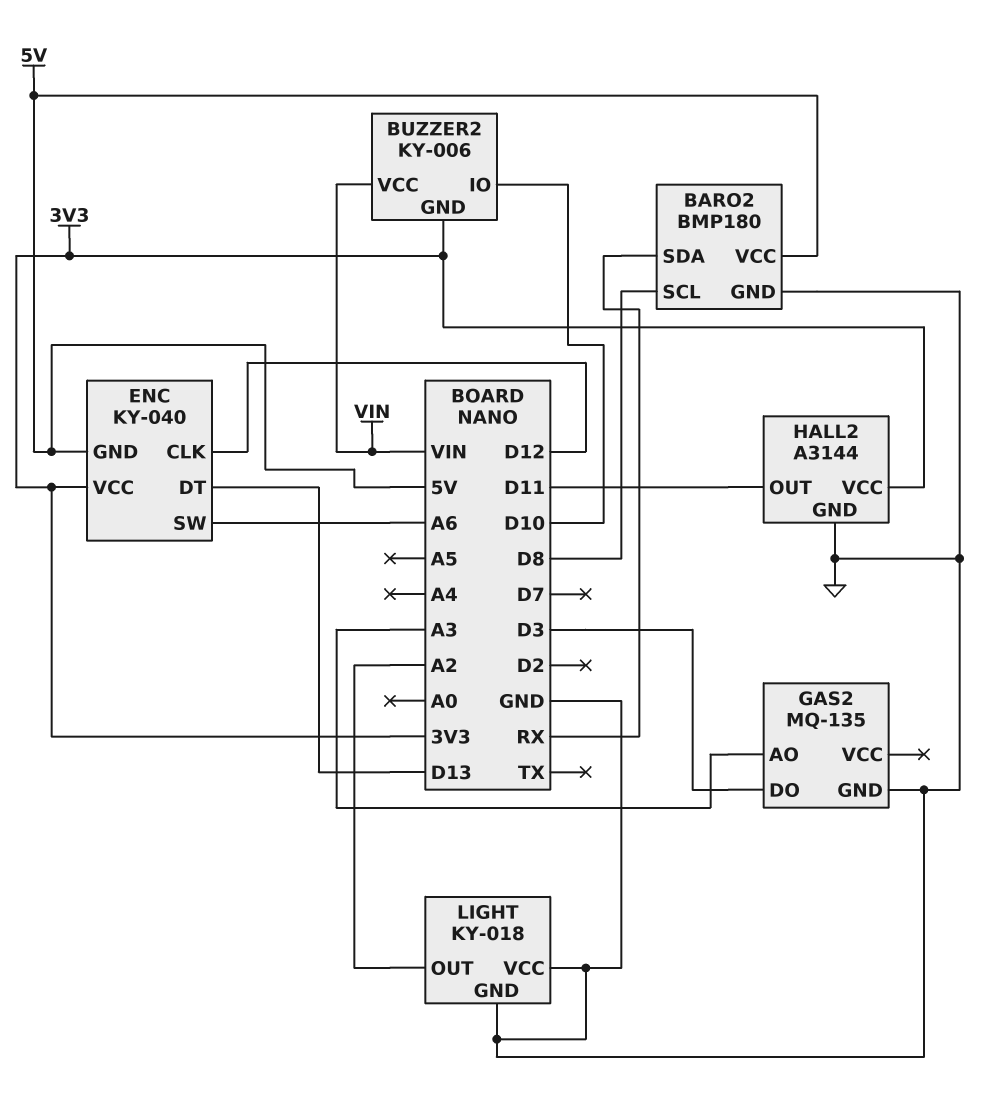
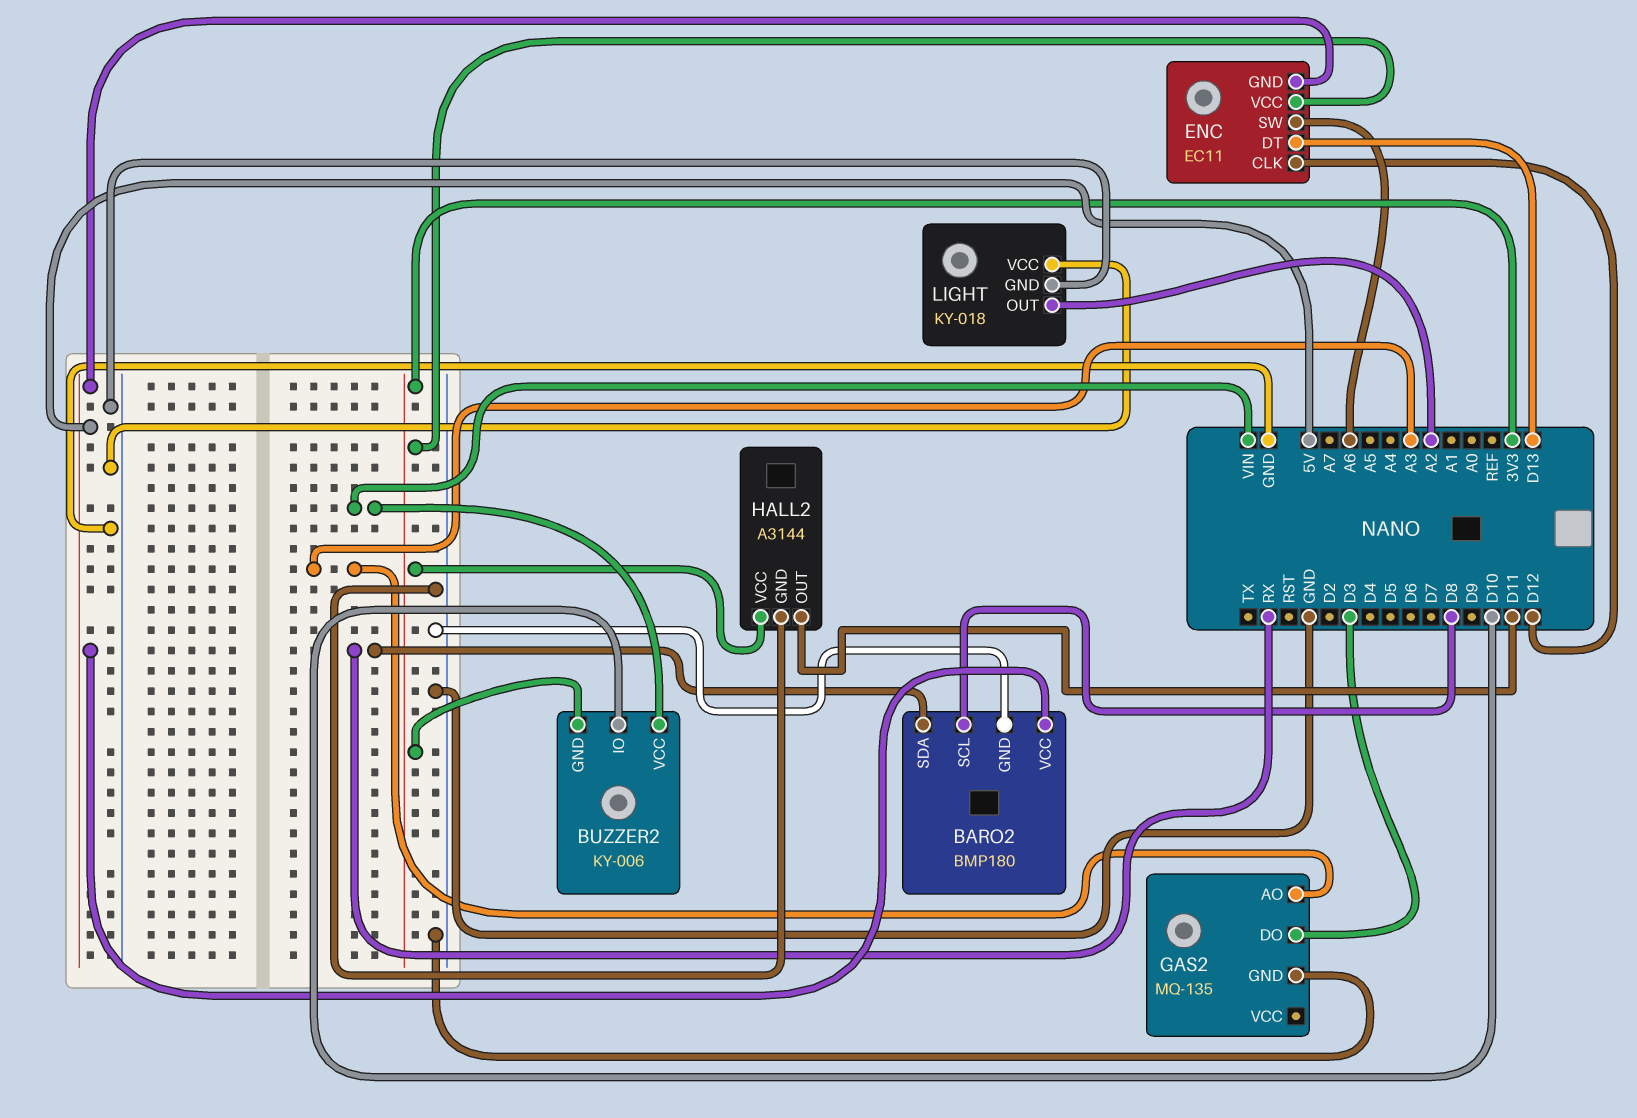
ENC: KY-040 -> EC11

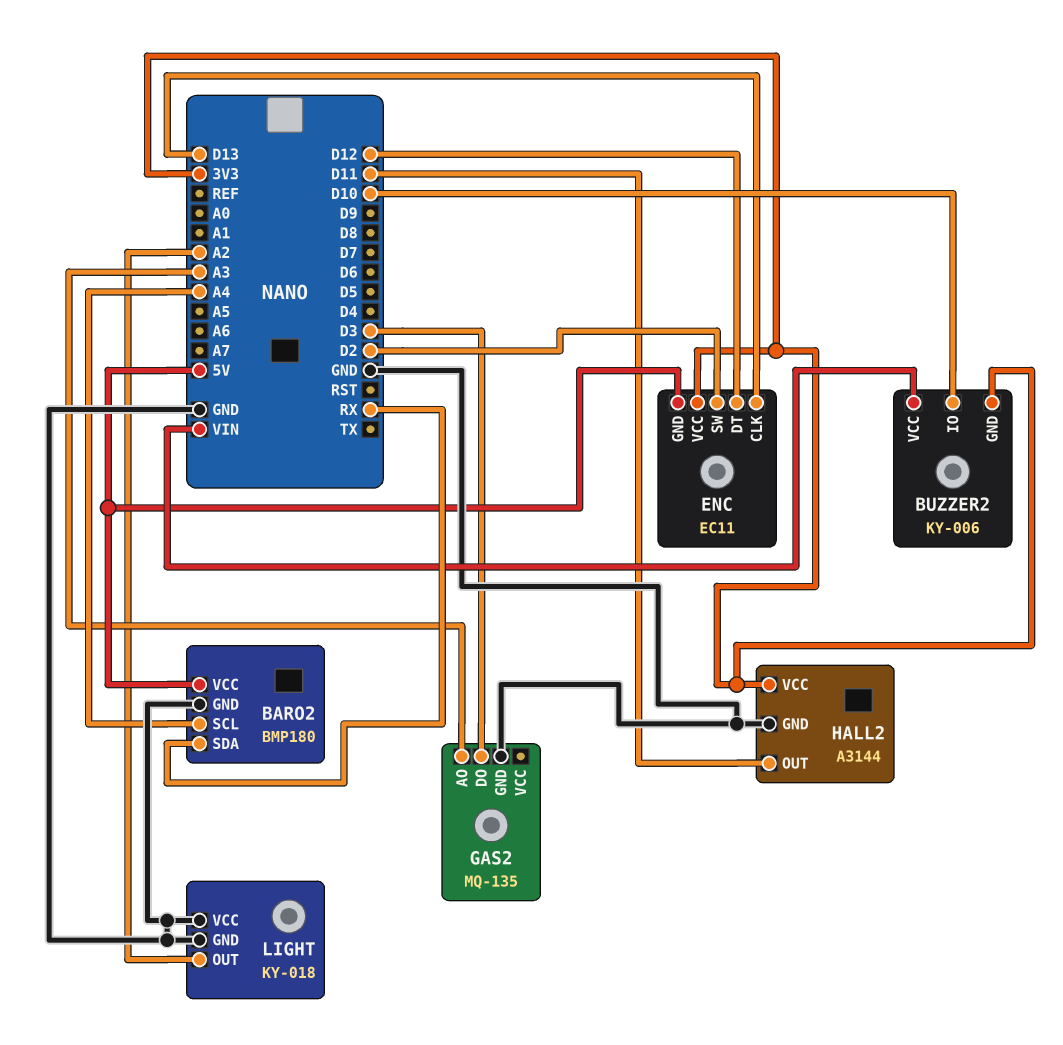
BARO2 pin SCL: D8 -> A4
ENC pin CLK: D12 -> D13
ENC pin DT: D13 -> D12
ENC pin SW: A6 -> D2

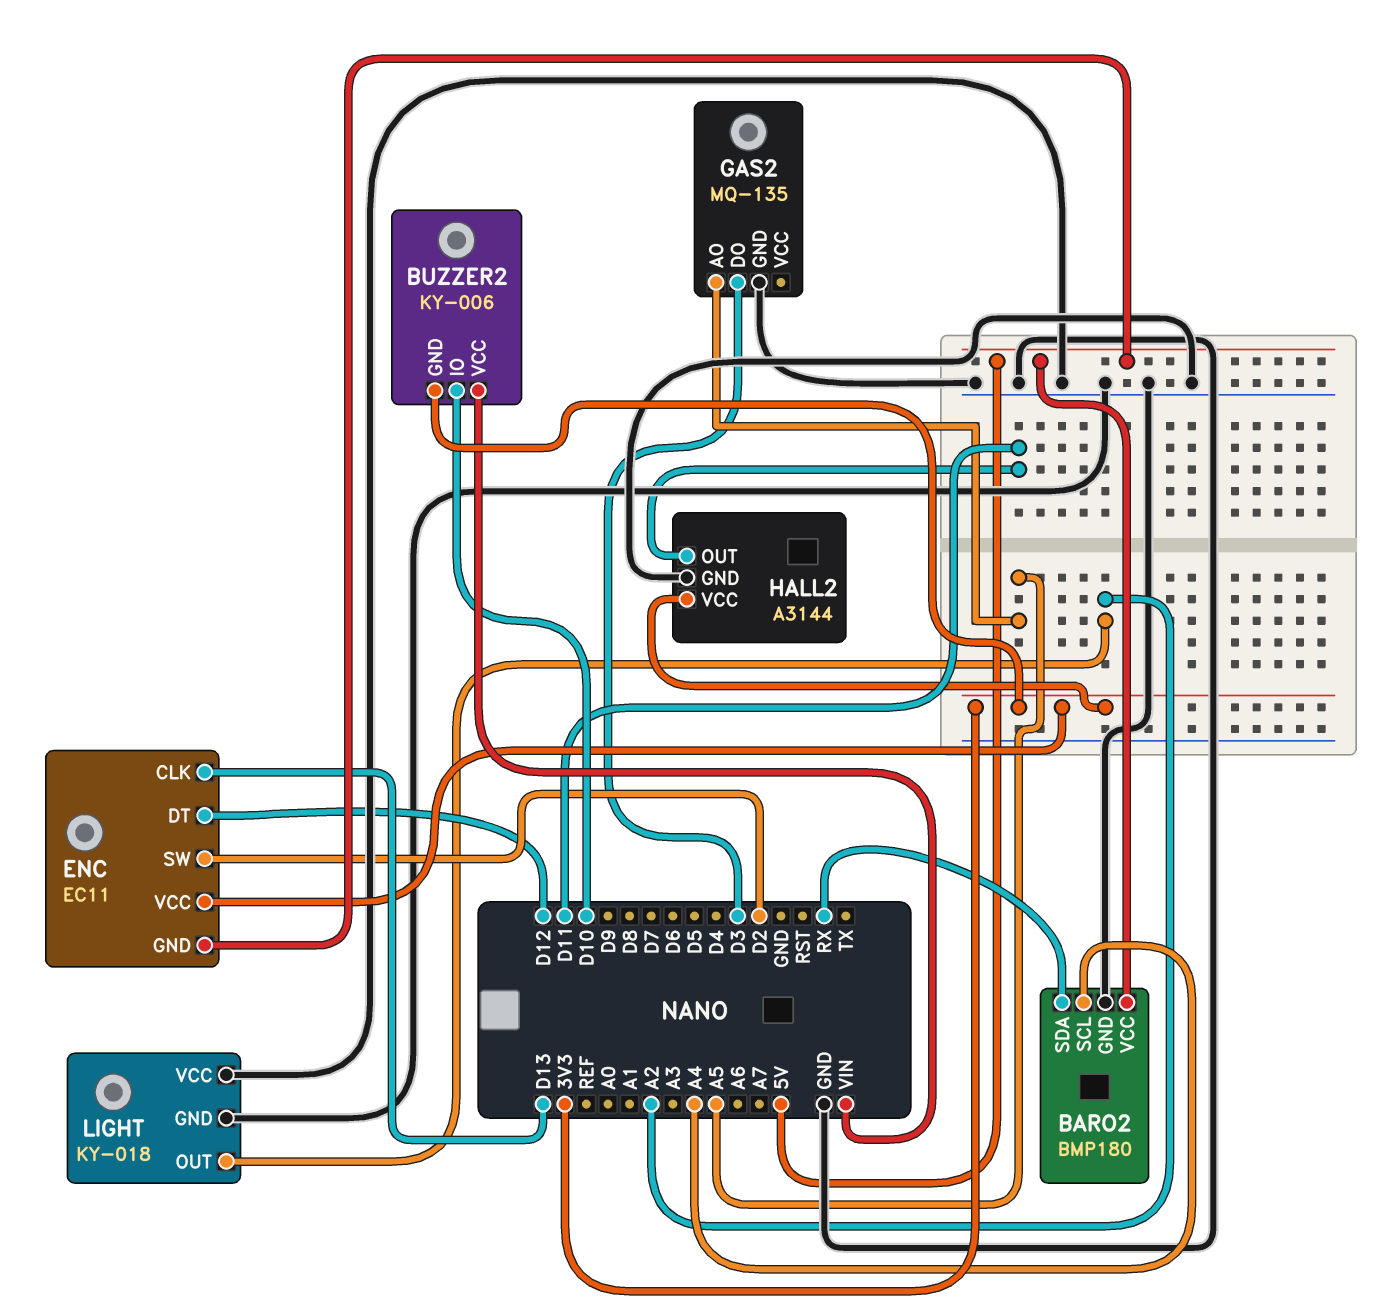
GAS2 pin AO: A3 -> A5

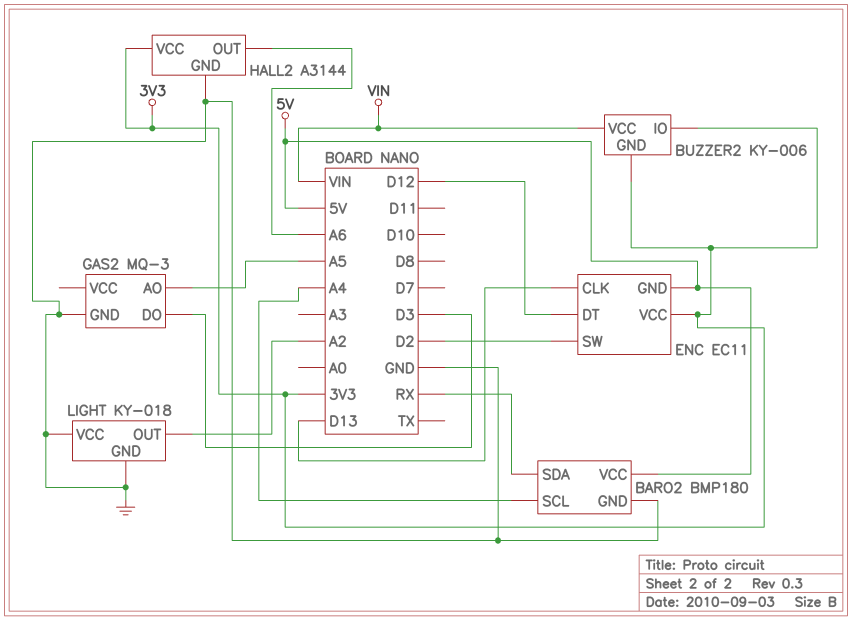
BUZZER2 pin IO: D10 -> 3V3
GAS2: MQ-135 -> MQ-3
HALL2 pin OUT: D11 -> A6

